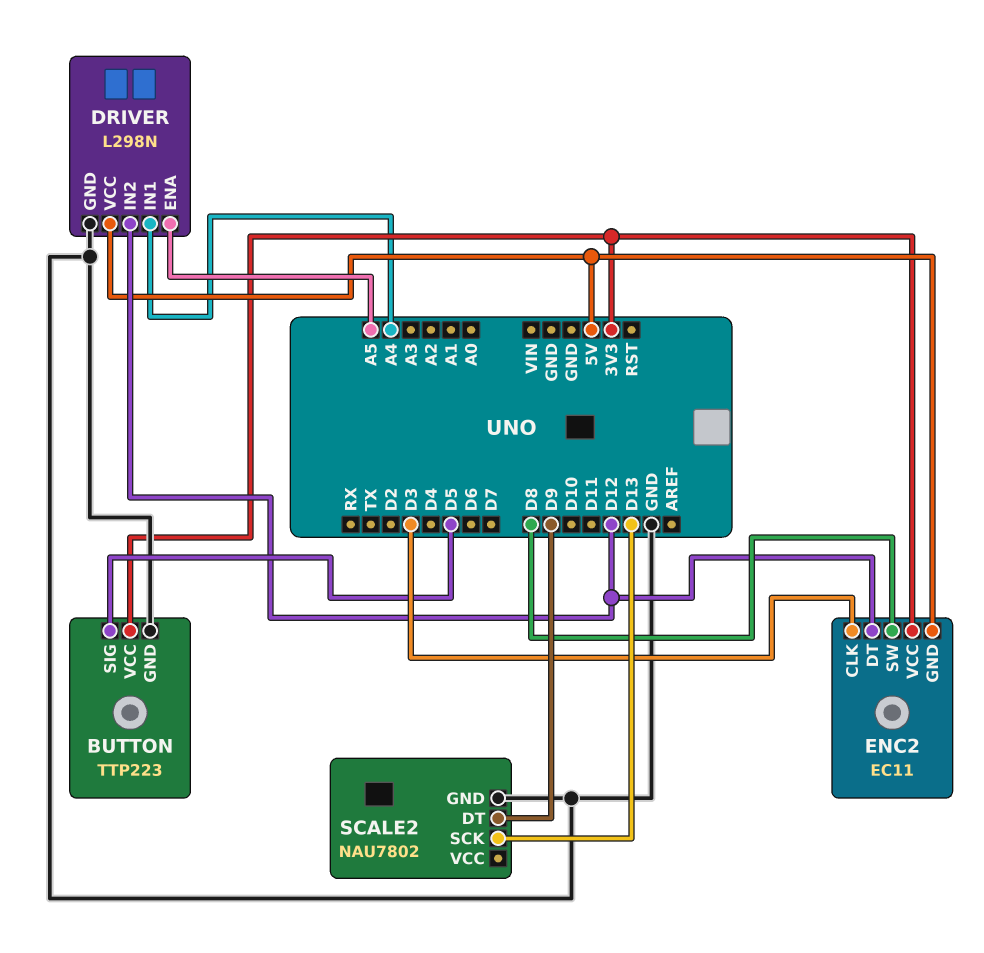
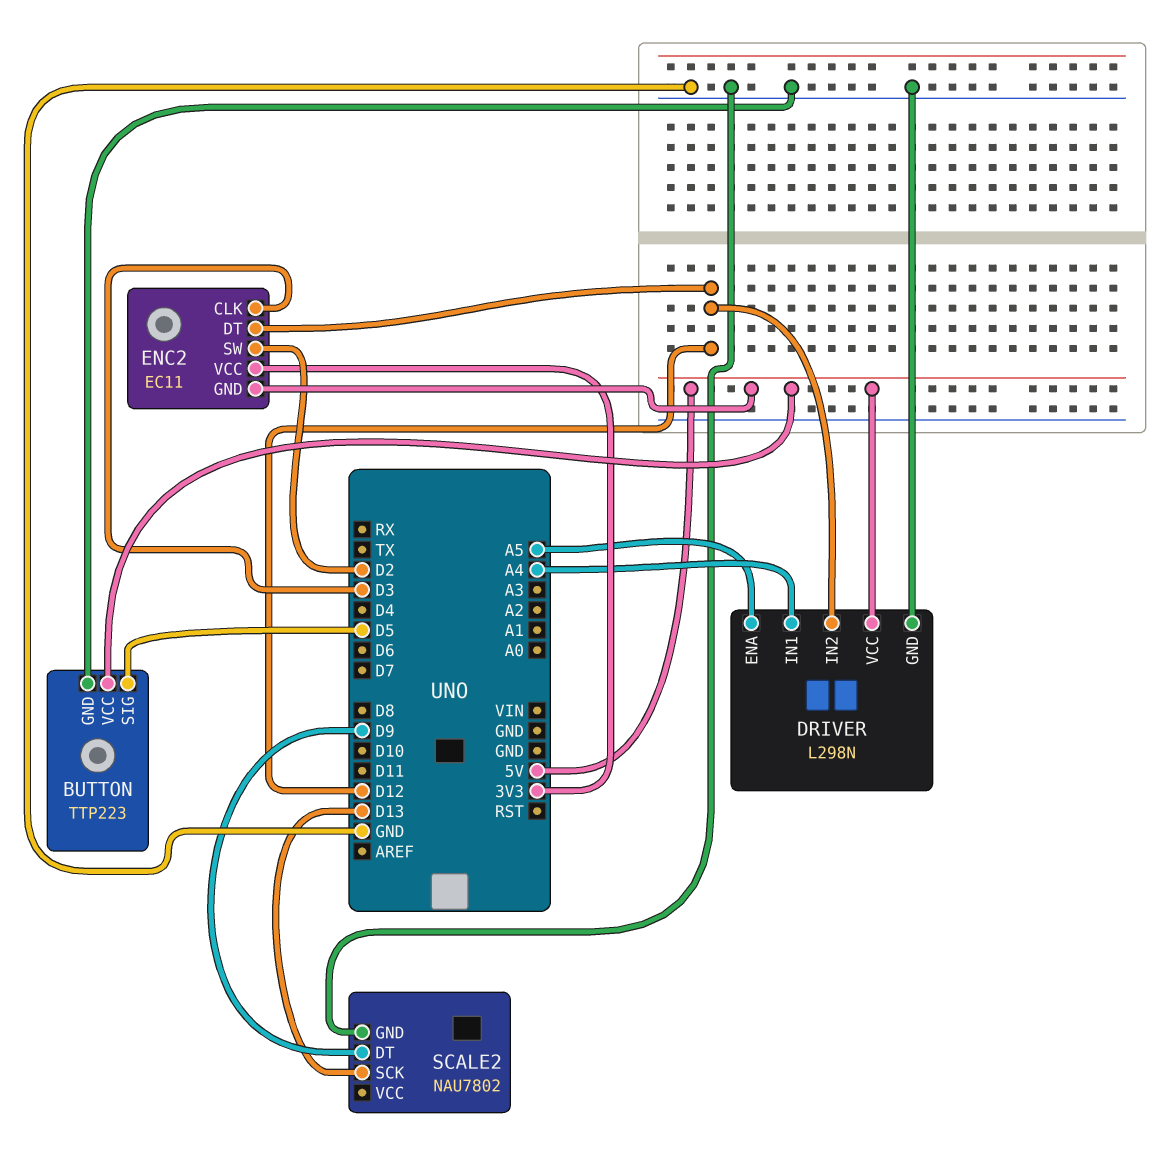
BUTTON pin VCC: 3V3 -> 5V
ENC2 pin SW: D8 -> D2

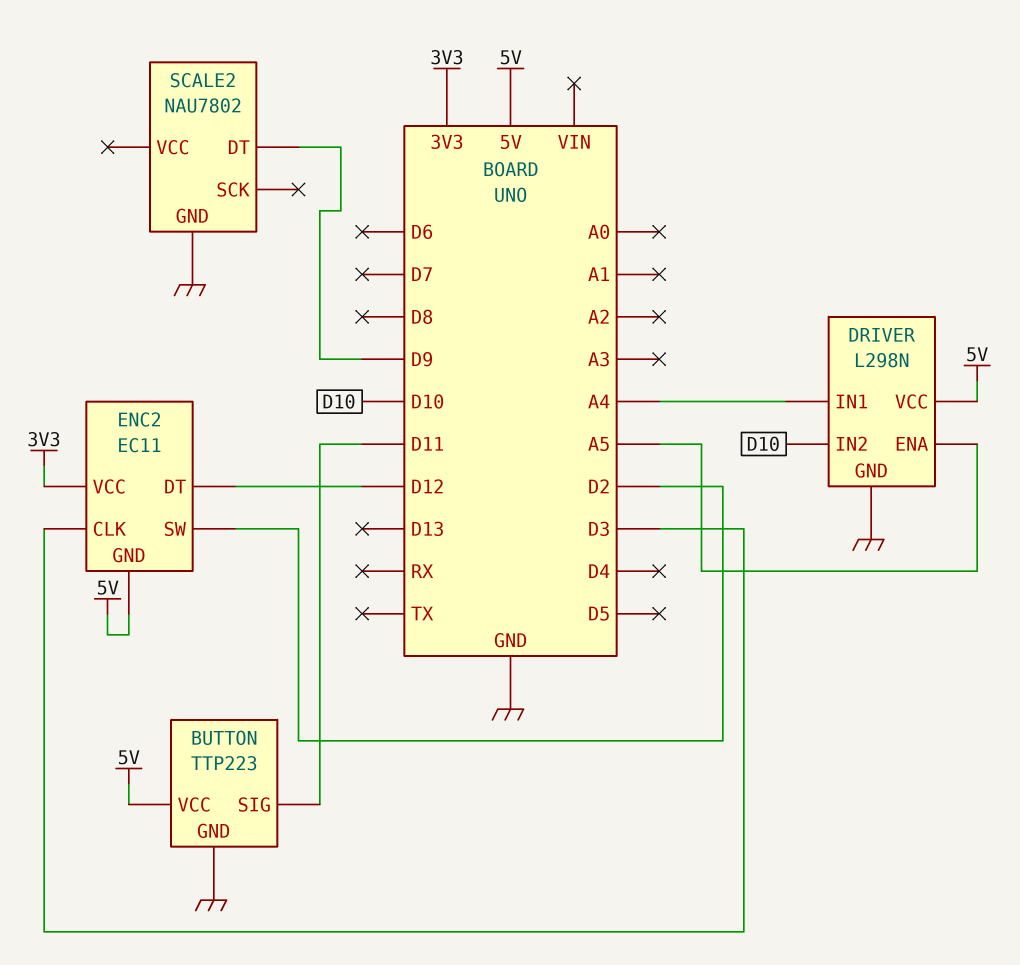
BUTTON pin SIG: D5 -> D11
DRIVER pin IN2: D12 -> D10
SCALE2 pin SCK: D13 -> none

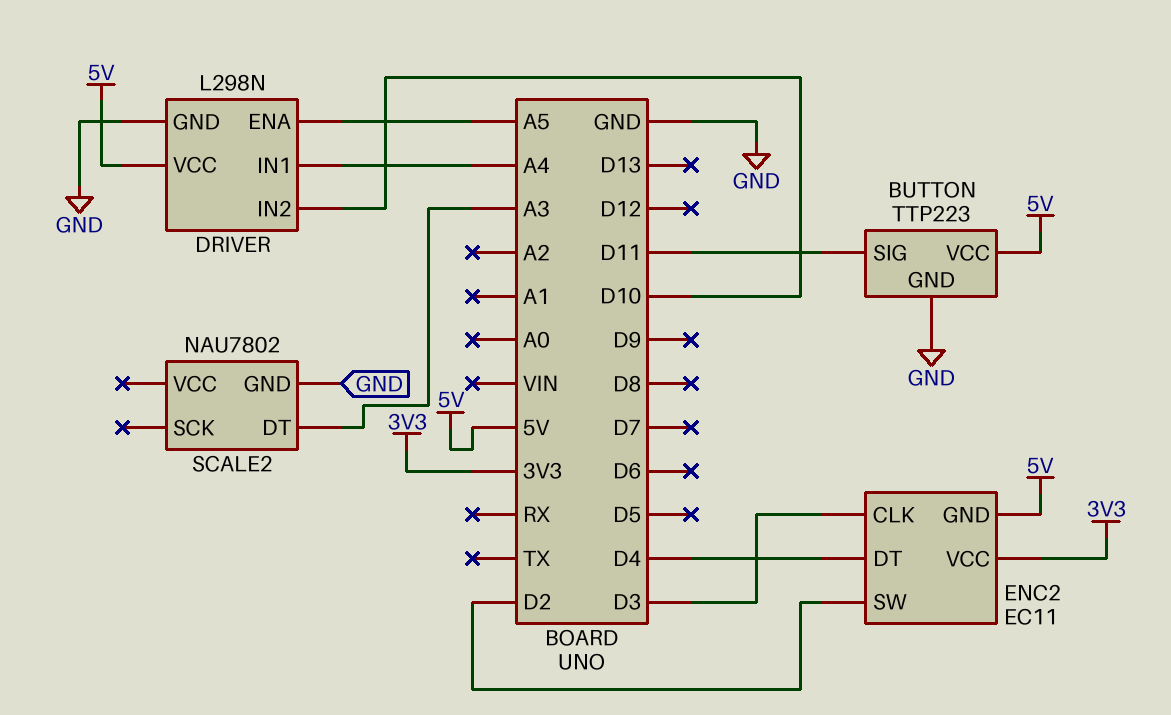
ENC2 pin DT: D12 -> D4
SCALE2 pin DT: D9 -> A3

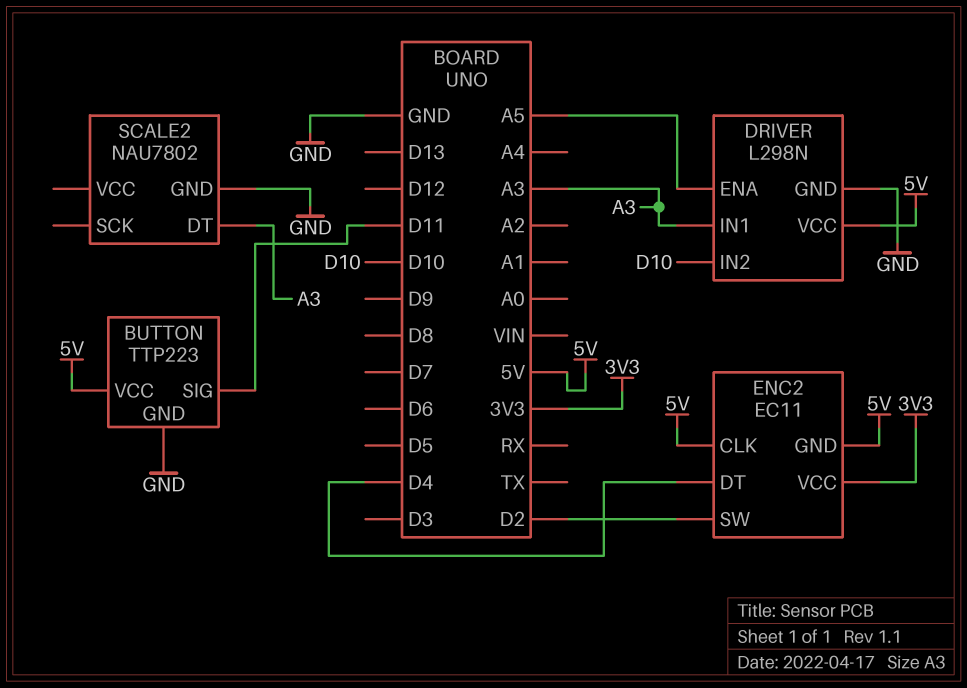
DRIVER pin IN1: A4 -> A3
ENC2 pin CLK: D3 -> 5V

